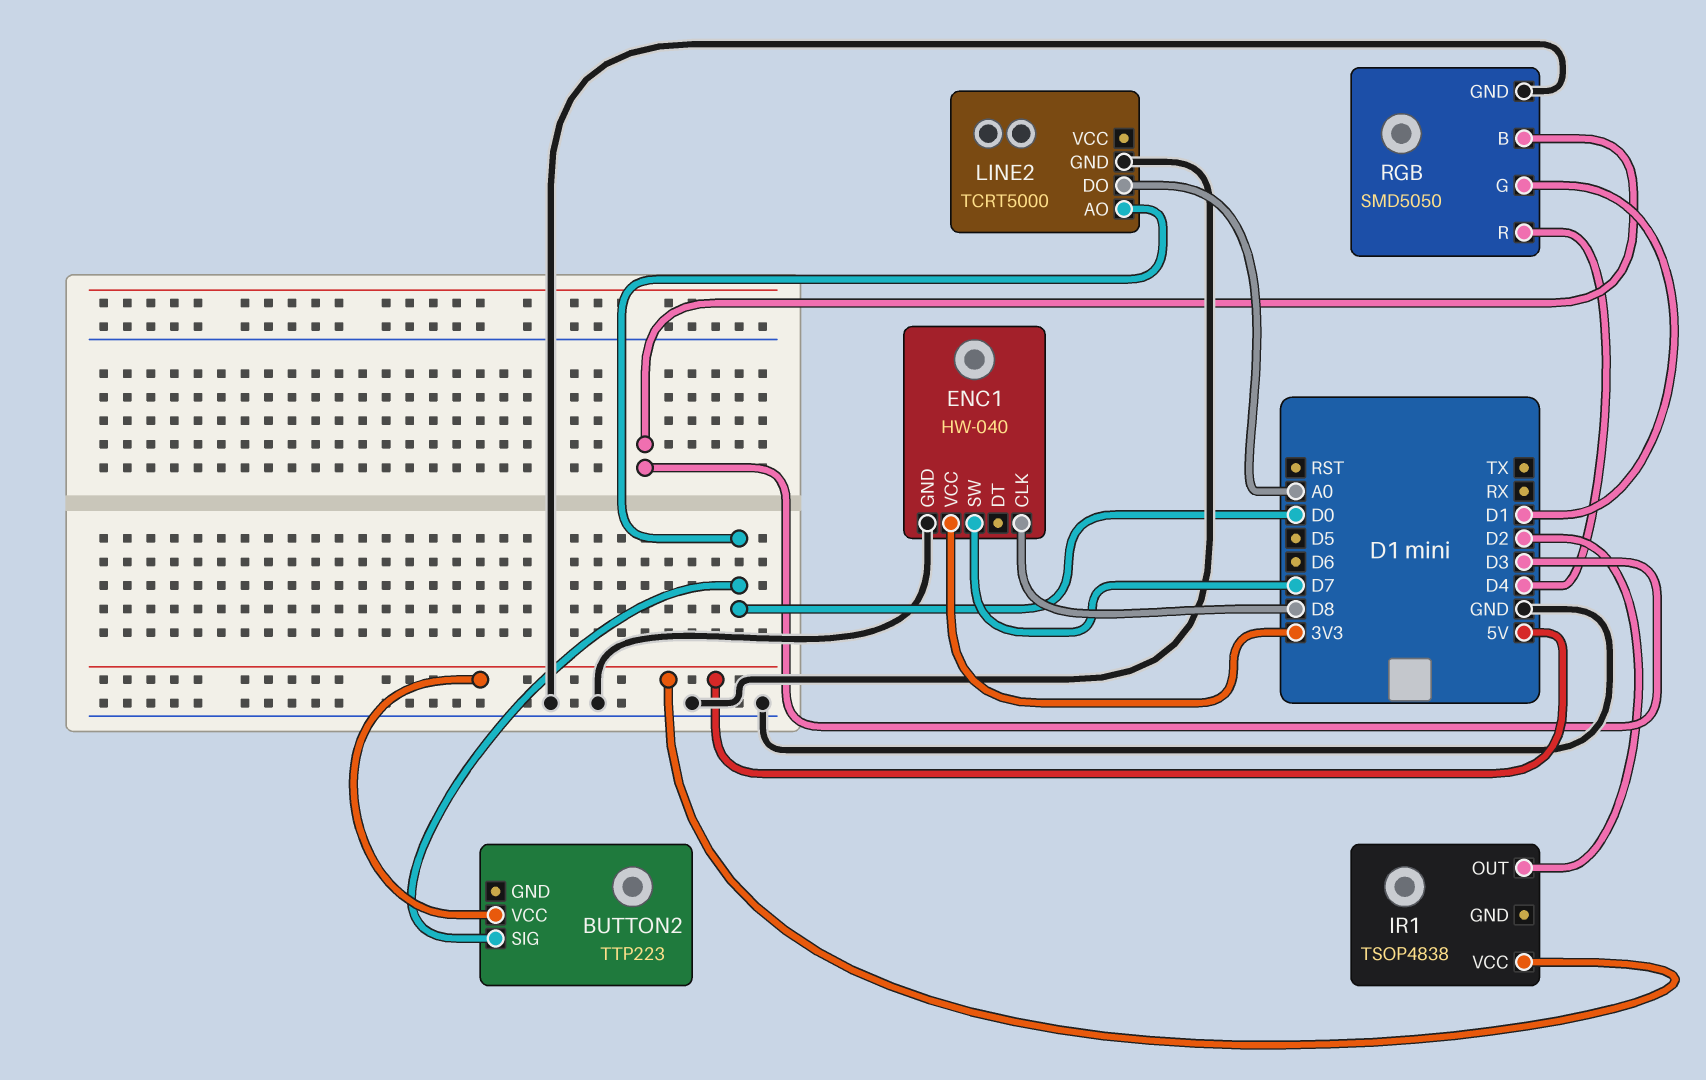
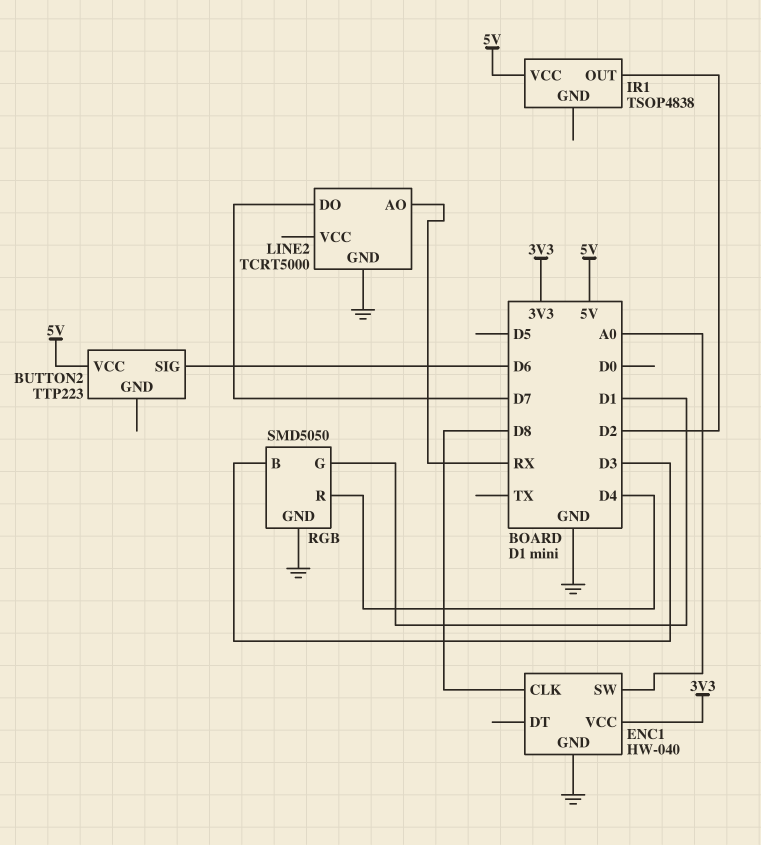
BUTTON2 pin SIG: D0 -> D6
ENC1 pin SW: D7 -> A0
LINE2 pin AO: D0 -> RX
LINE2 pin DO: A0 -> D7

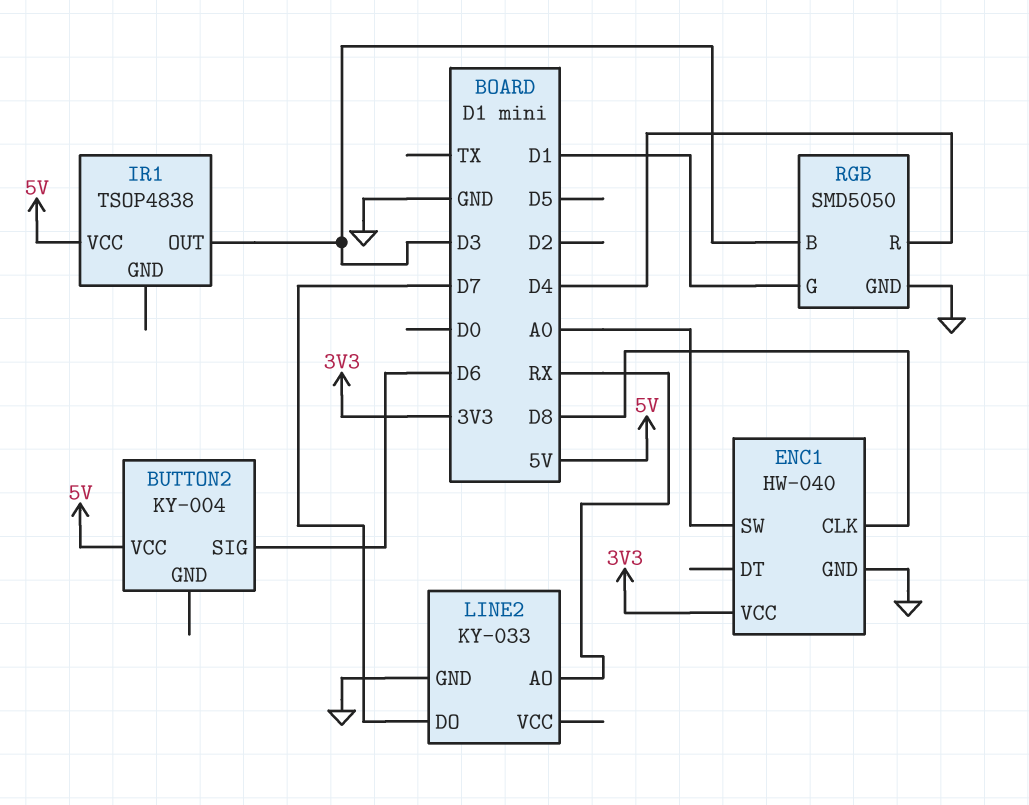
BUTTON2: TTP223 -> KY-004
IR1 pin OUT: D2 -> D3
LINE2: TCRT5000 -> KY-033

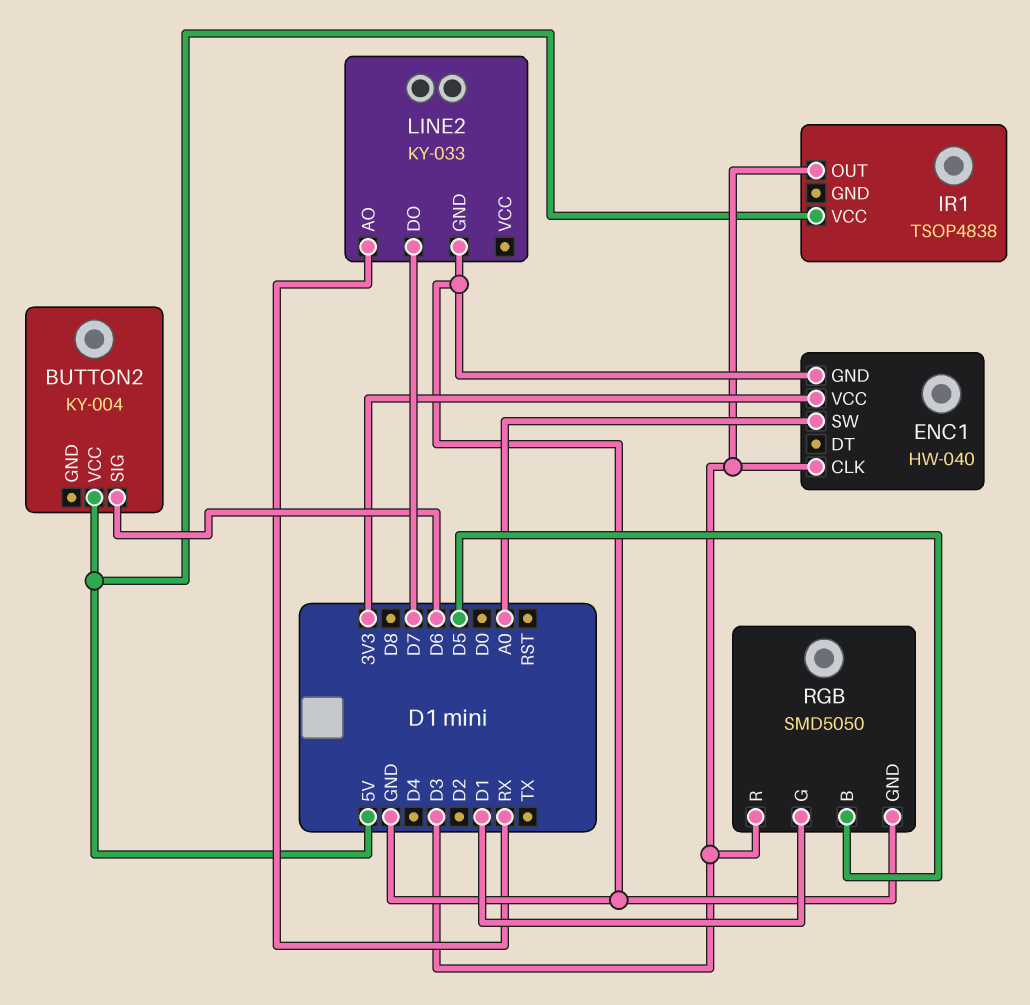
ENC1 pin CLK: D8 -> D3
RGB pin B: D3 -> D5
RGB pin R: D4 -> D3

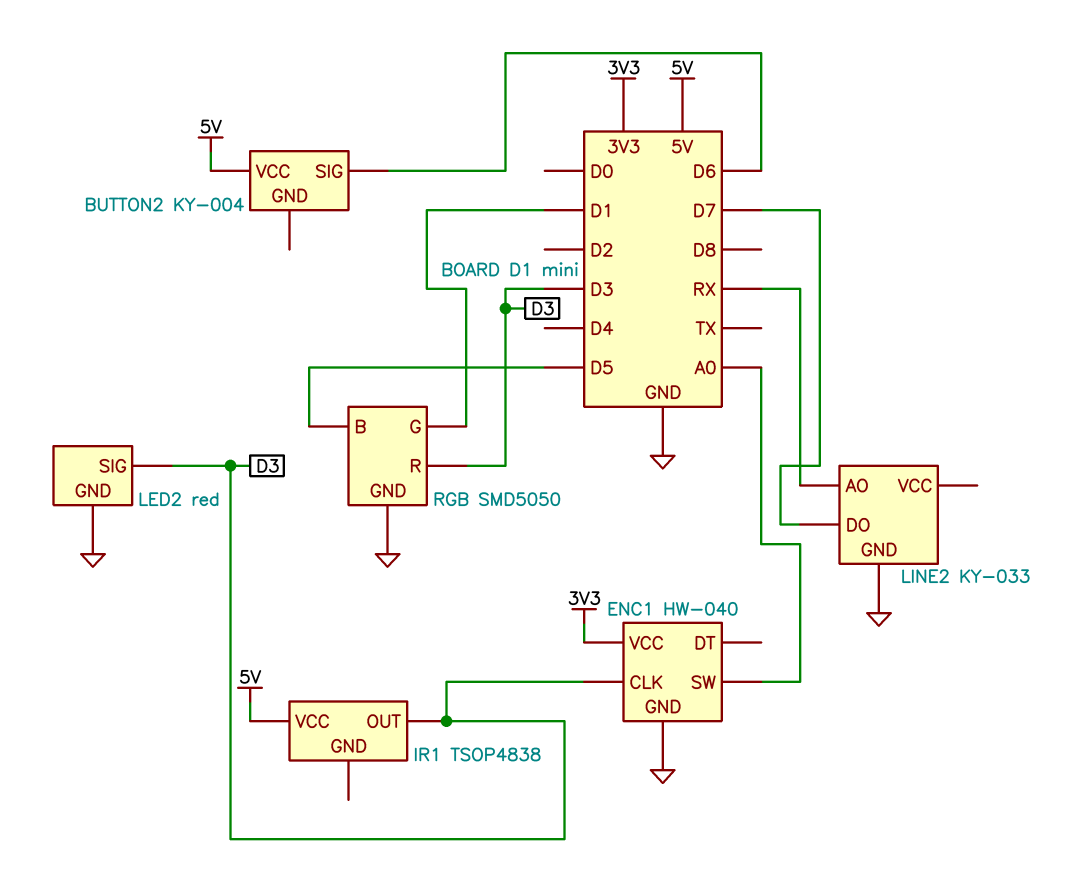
LED2: none -> red
LED2 pin GND: none -> GND
LED2 pin SIG: none -> D3

